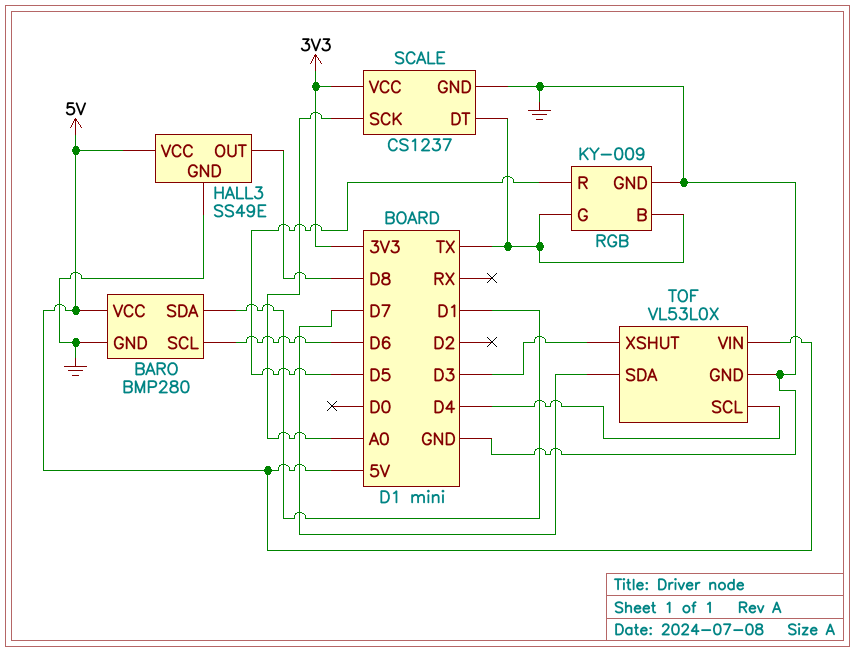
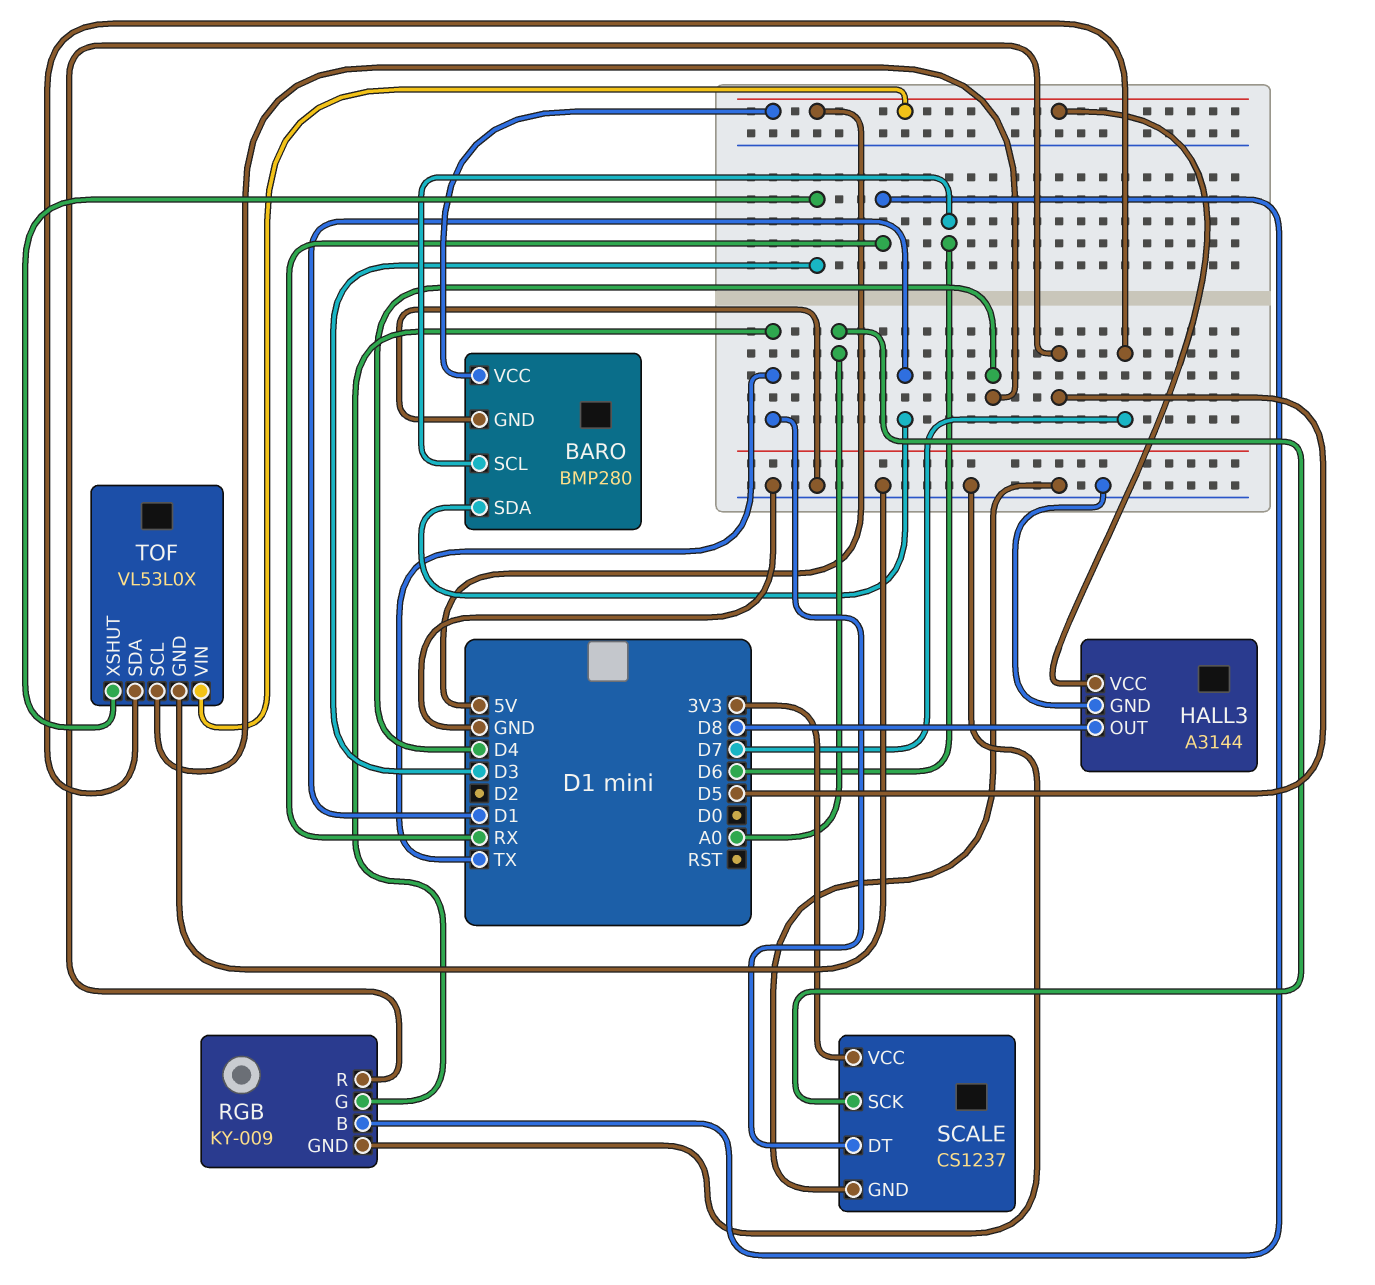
HALL3: SS49E -> A3144
RGB pin B: TX -> RX

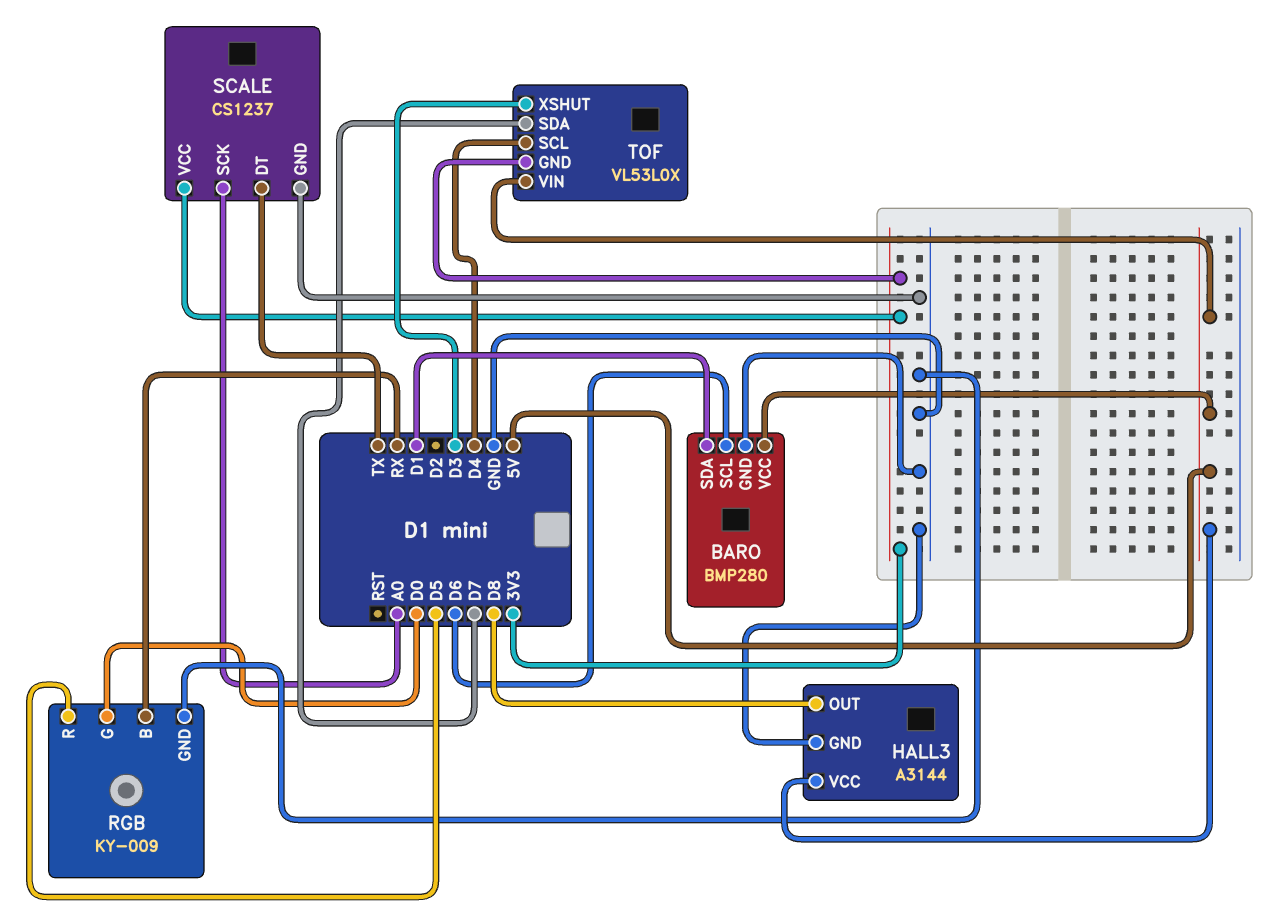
RGB pin G: TX -> D0
TOF pin GND: GND -> 3V3

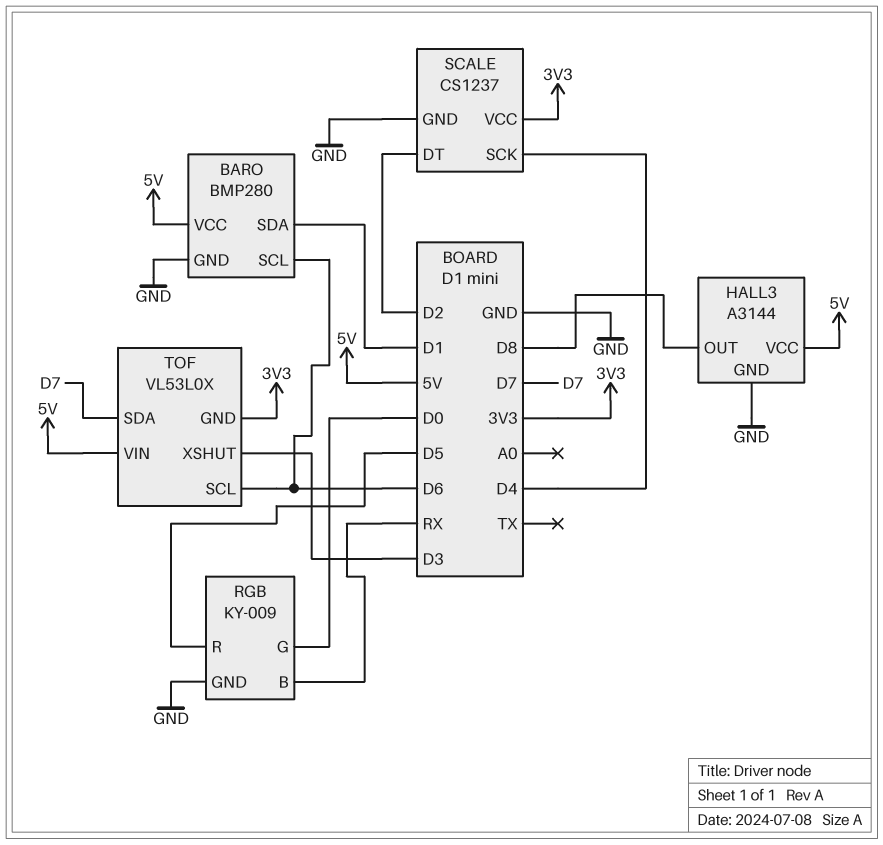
SCALE pin DT: TX -> D2
SCALE pin SCK: A0 -> D4
TOF pin SCL: D4 -> D6

